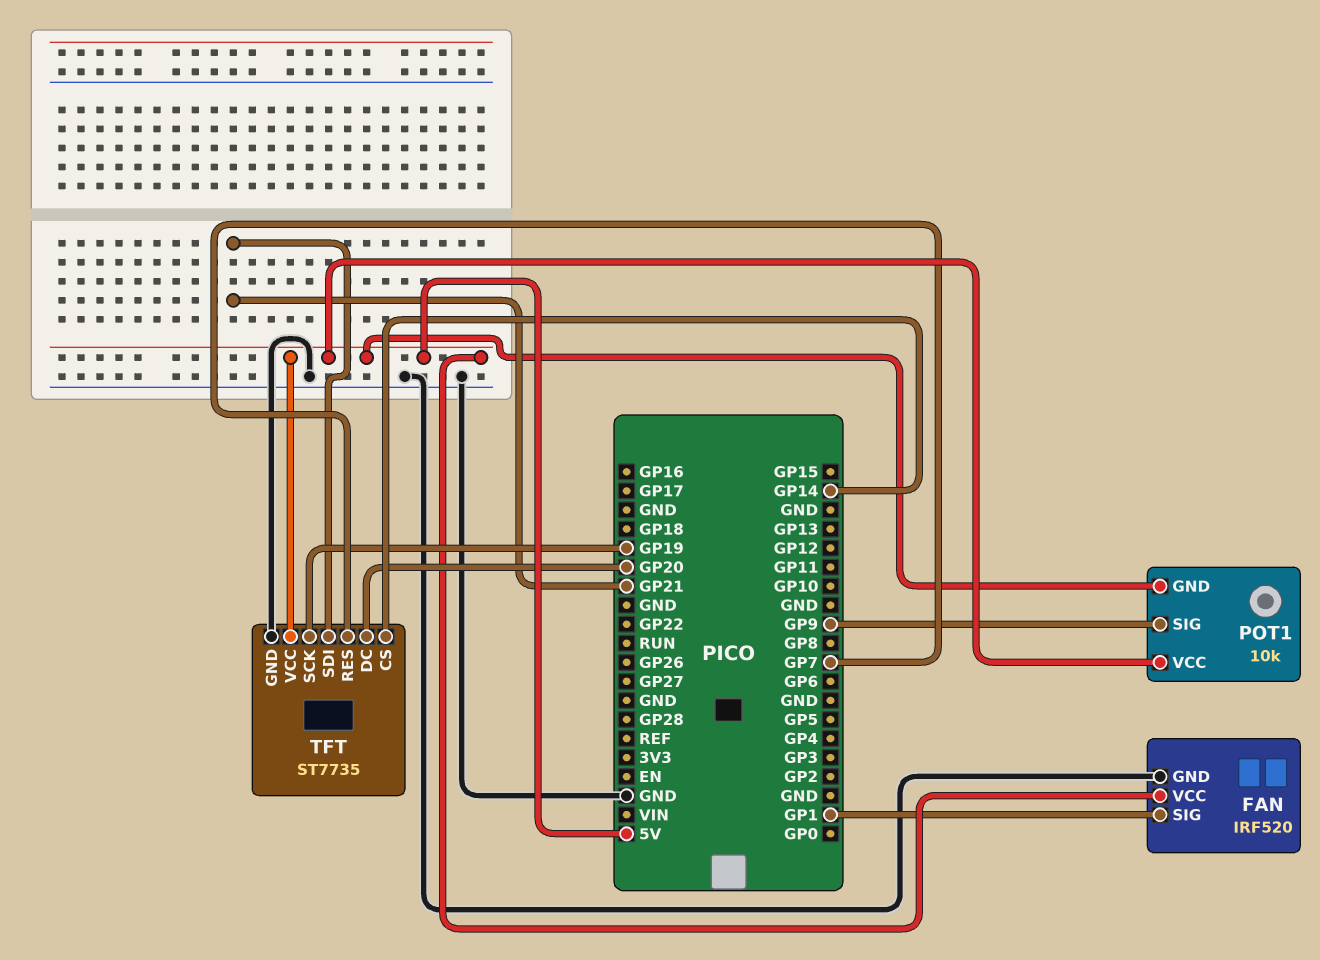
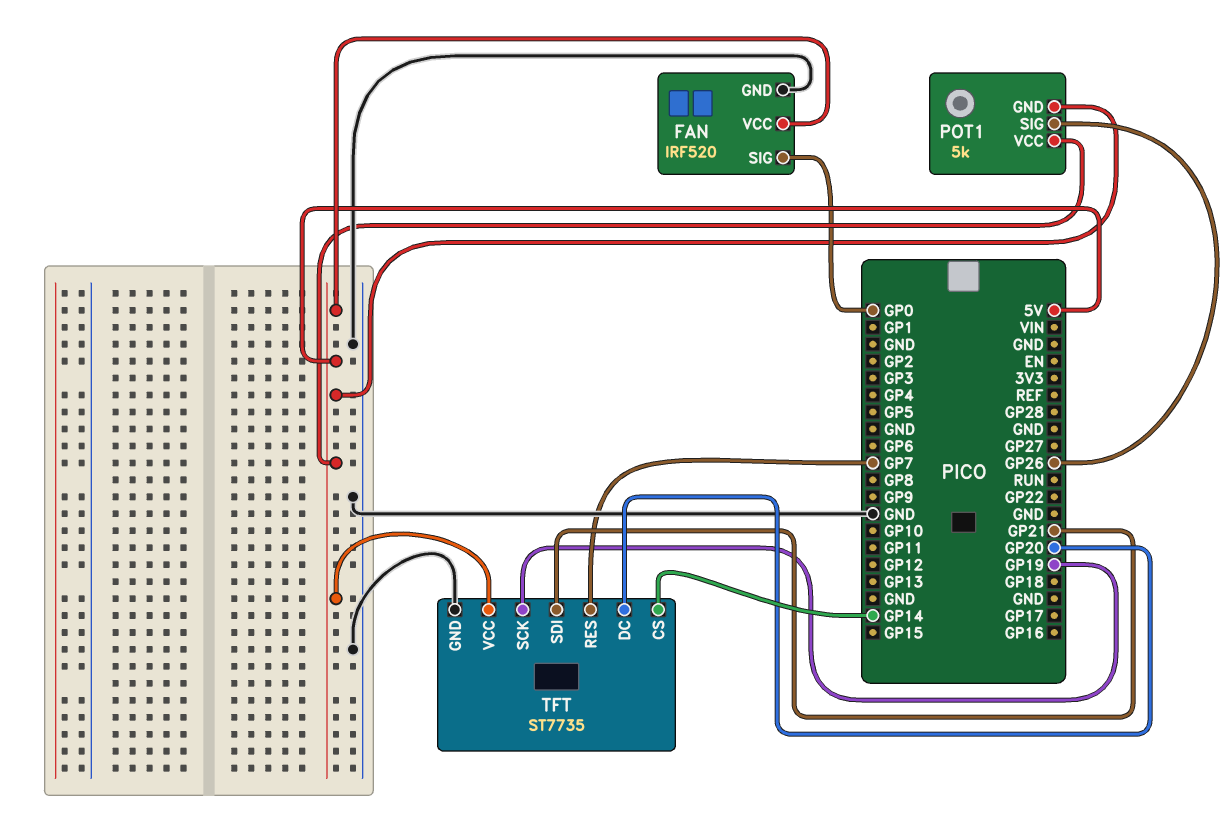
FAN pin SIG: GP1 -> GP0
POT1: 10k -> 5k
POT1 pin SIG: GP9 -> GP26

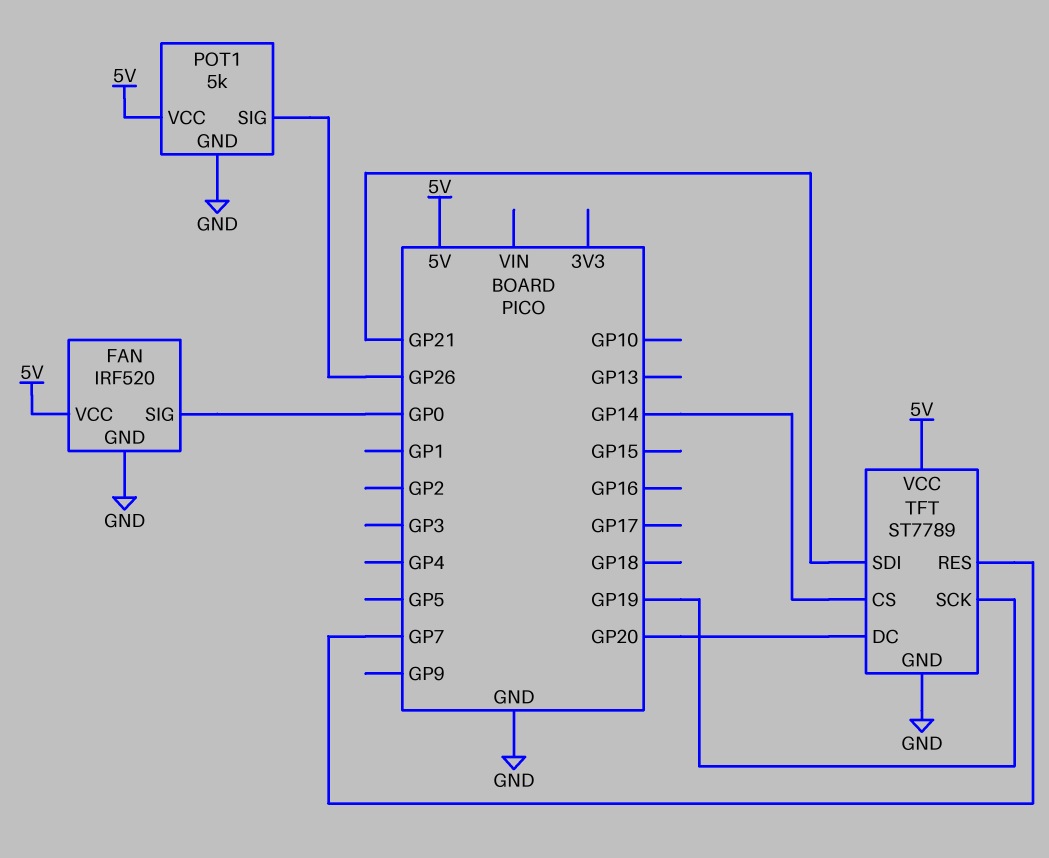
POT1 pin GND: 5V -> GND
TFT: ST7735 -> ST7789

